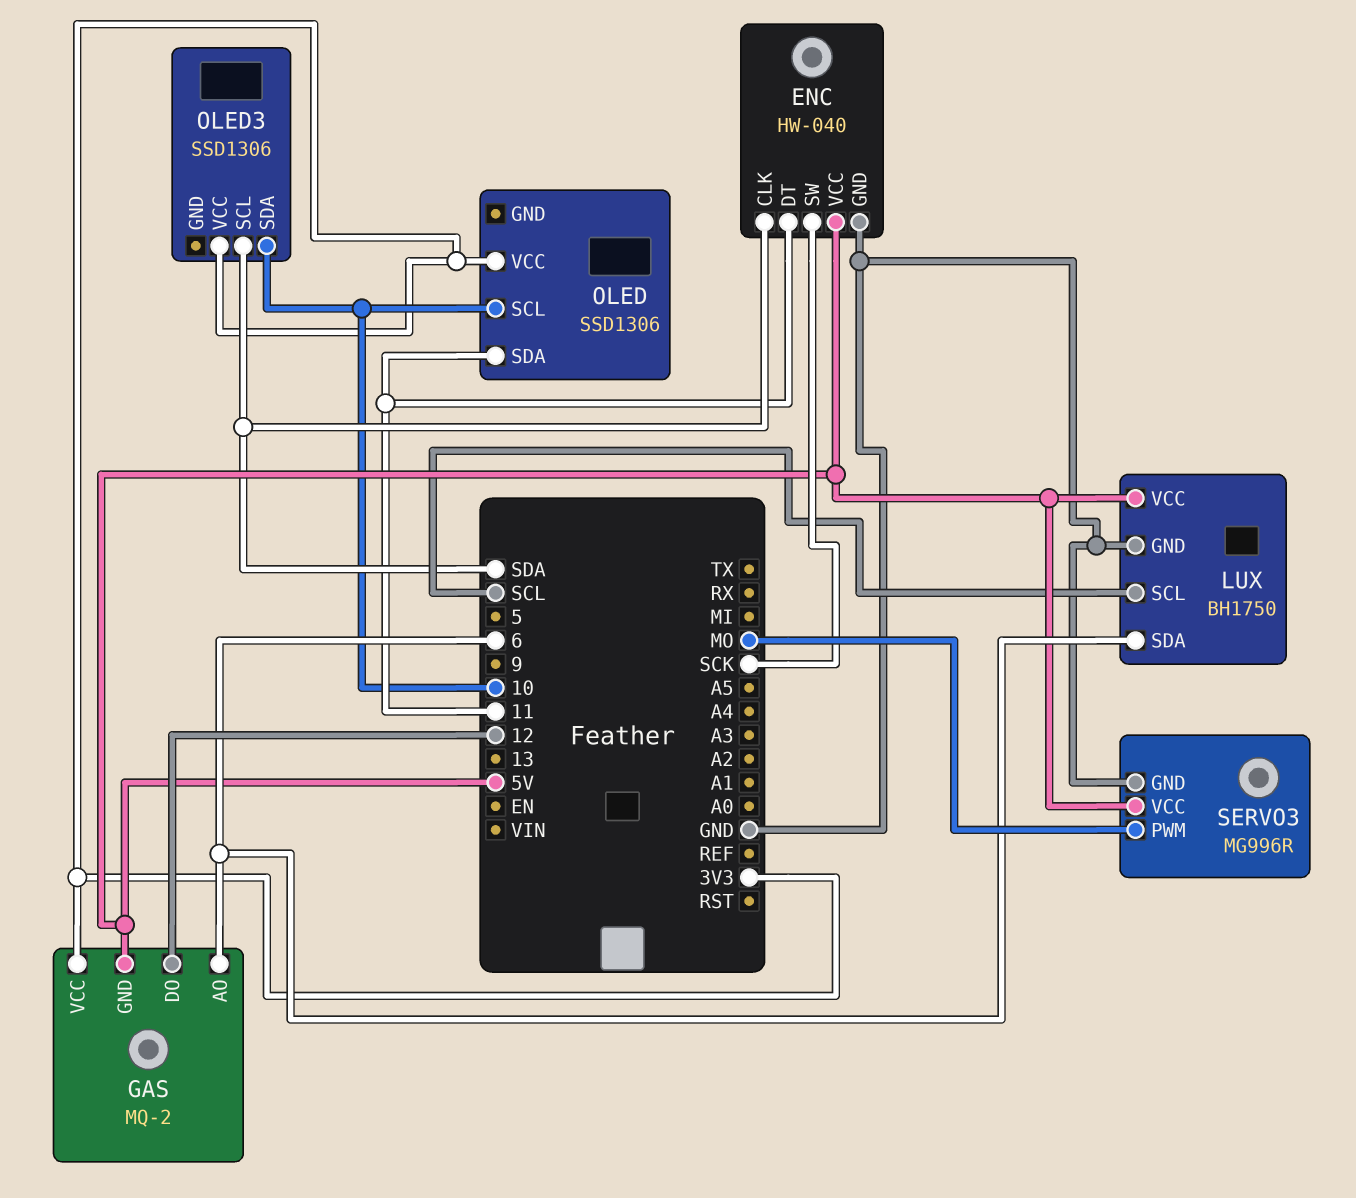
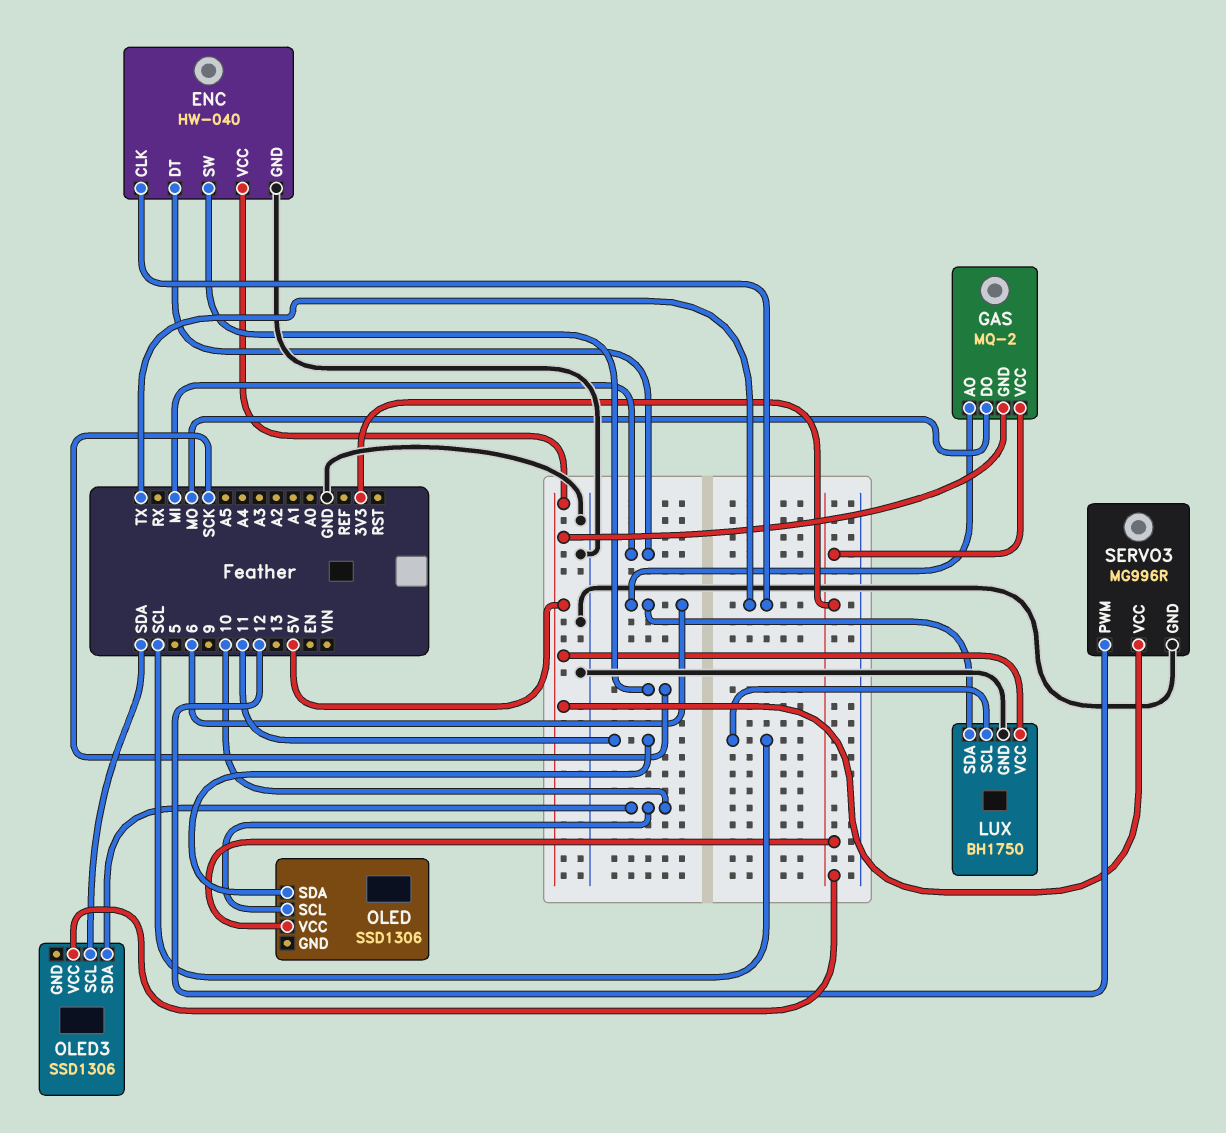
ENC pin CLK: SDA -> TX
ENC pin DT: 11 -> MI
GAS pin DO: 12 -> MO
SERVO3 pin PWM: MO -> 12

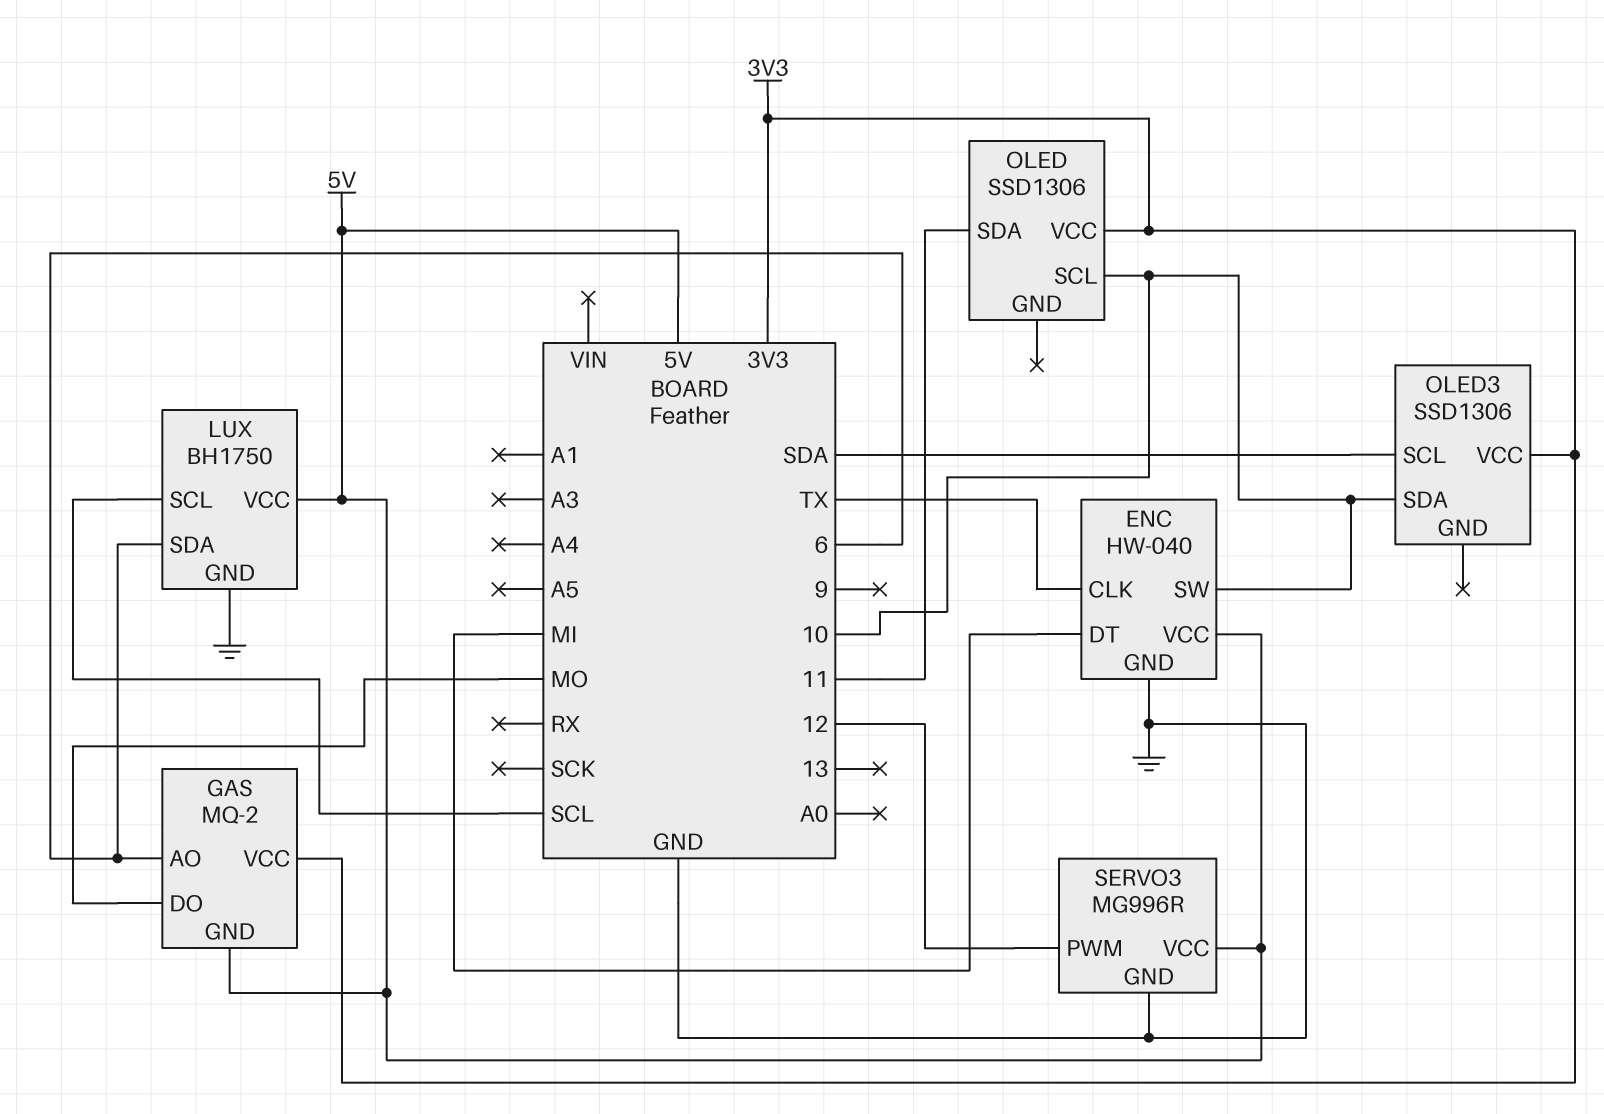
ENC pin SW: SCK -> 10

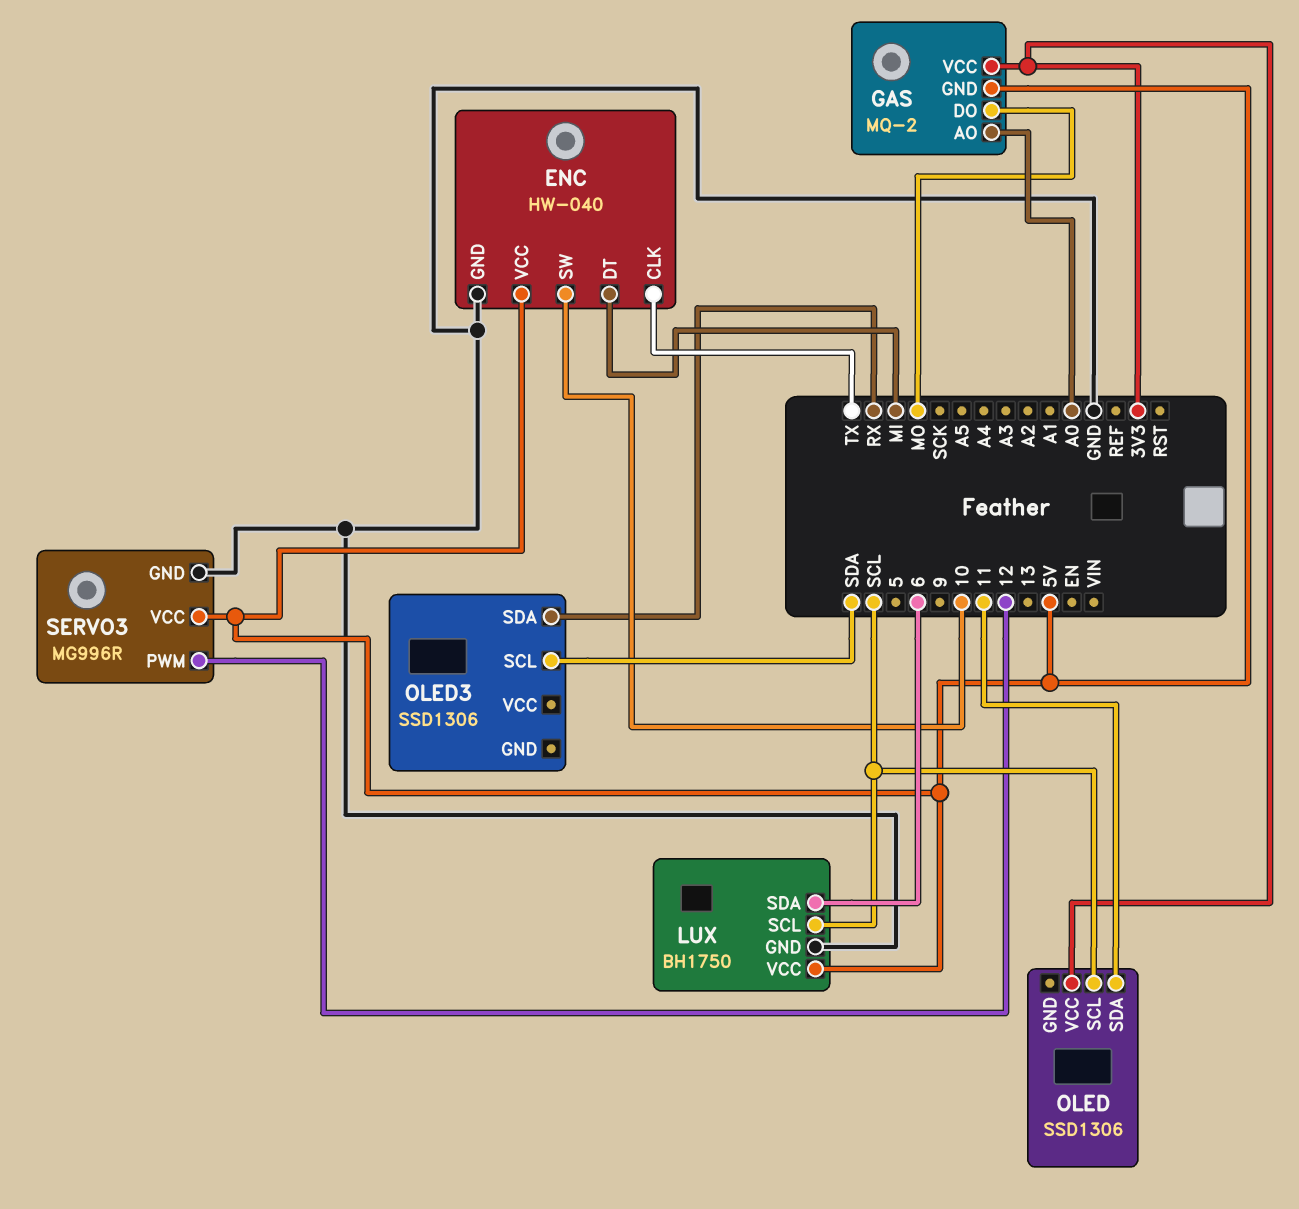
GAS pin AO: 6 -> A0
OLED pin SCL: 10 -> SCL
OLED3 pin SDA: 10 -> RX
OLED3 pin VCC: 3V3 -> none

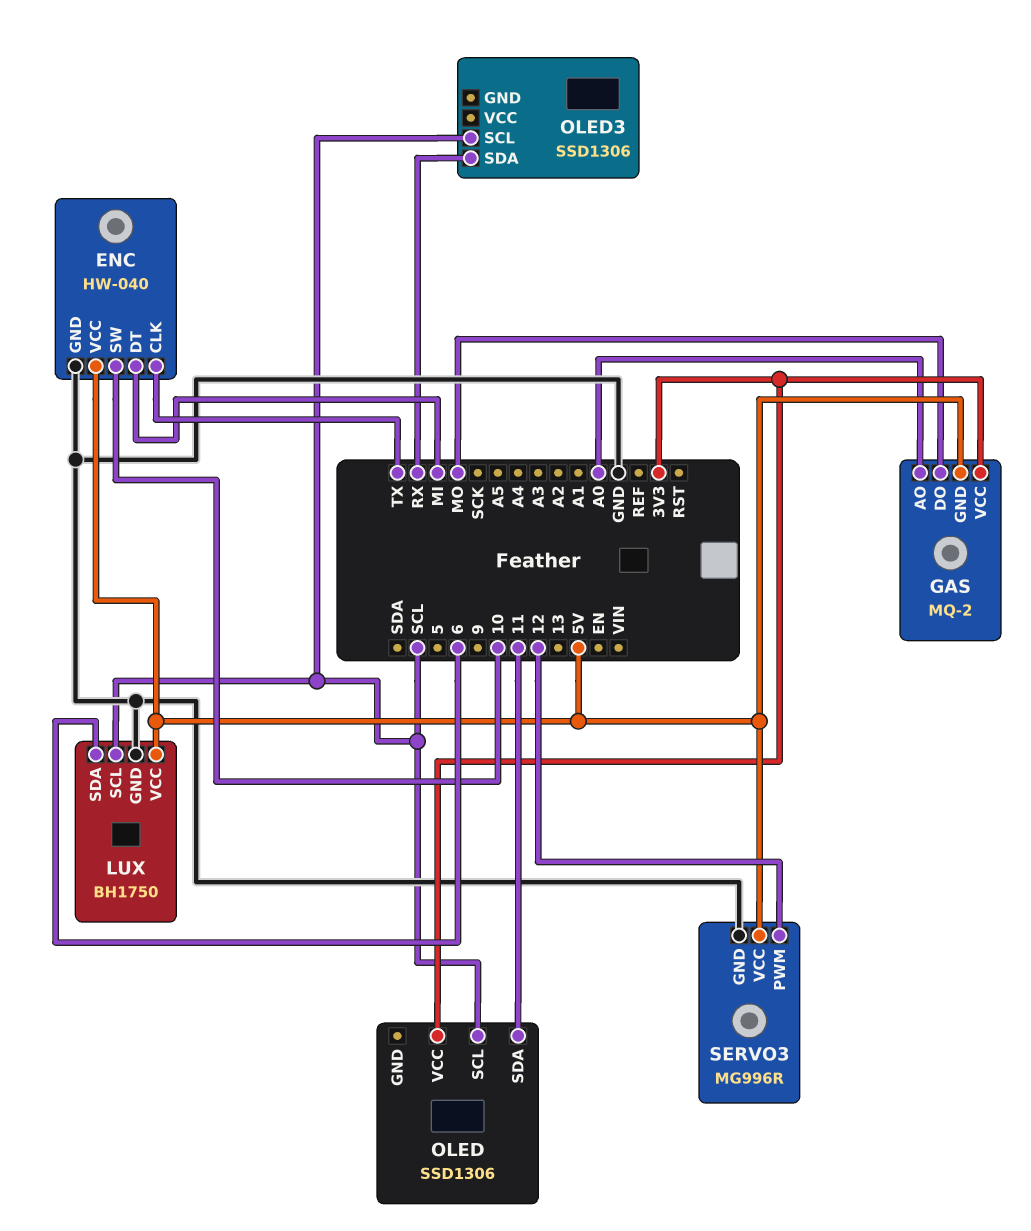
OLED3 pin SCL: SDA -> SCL

